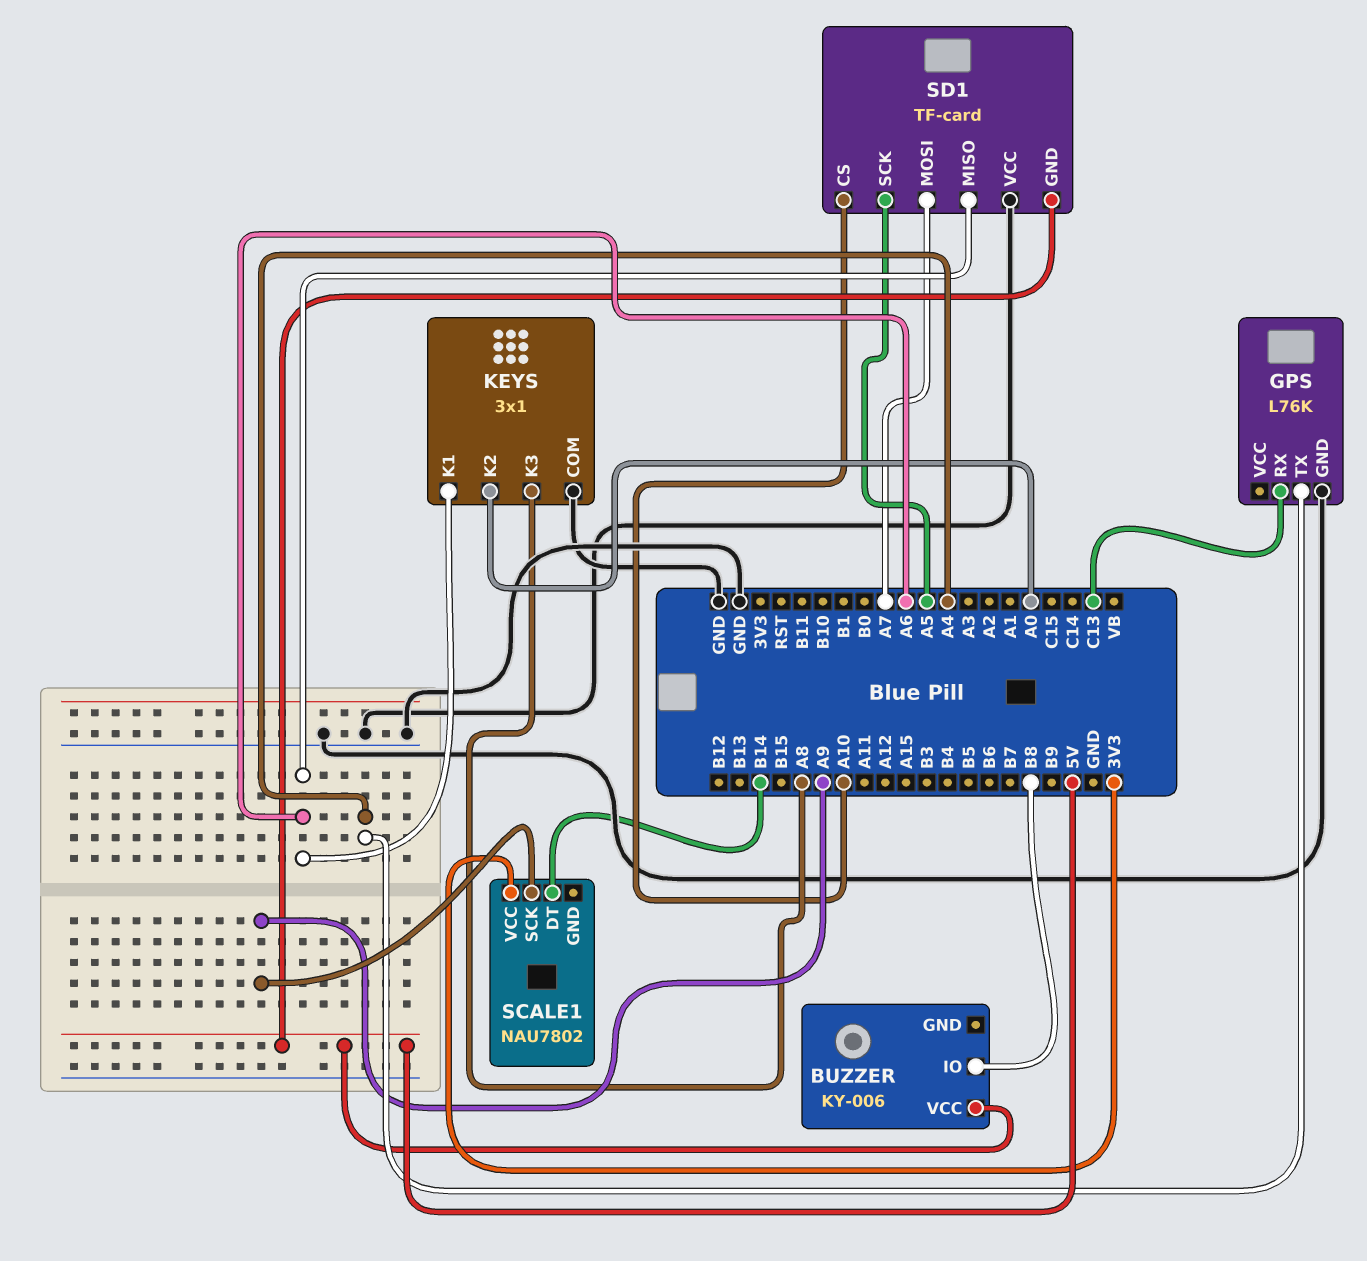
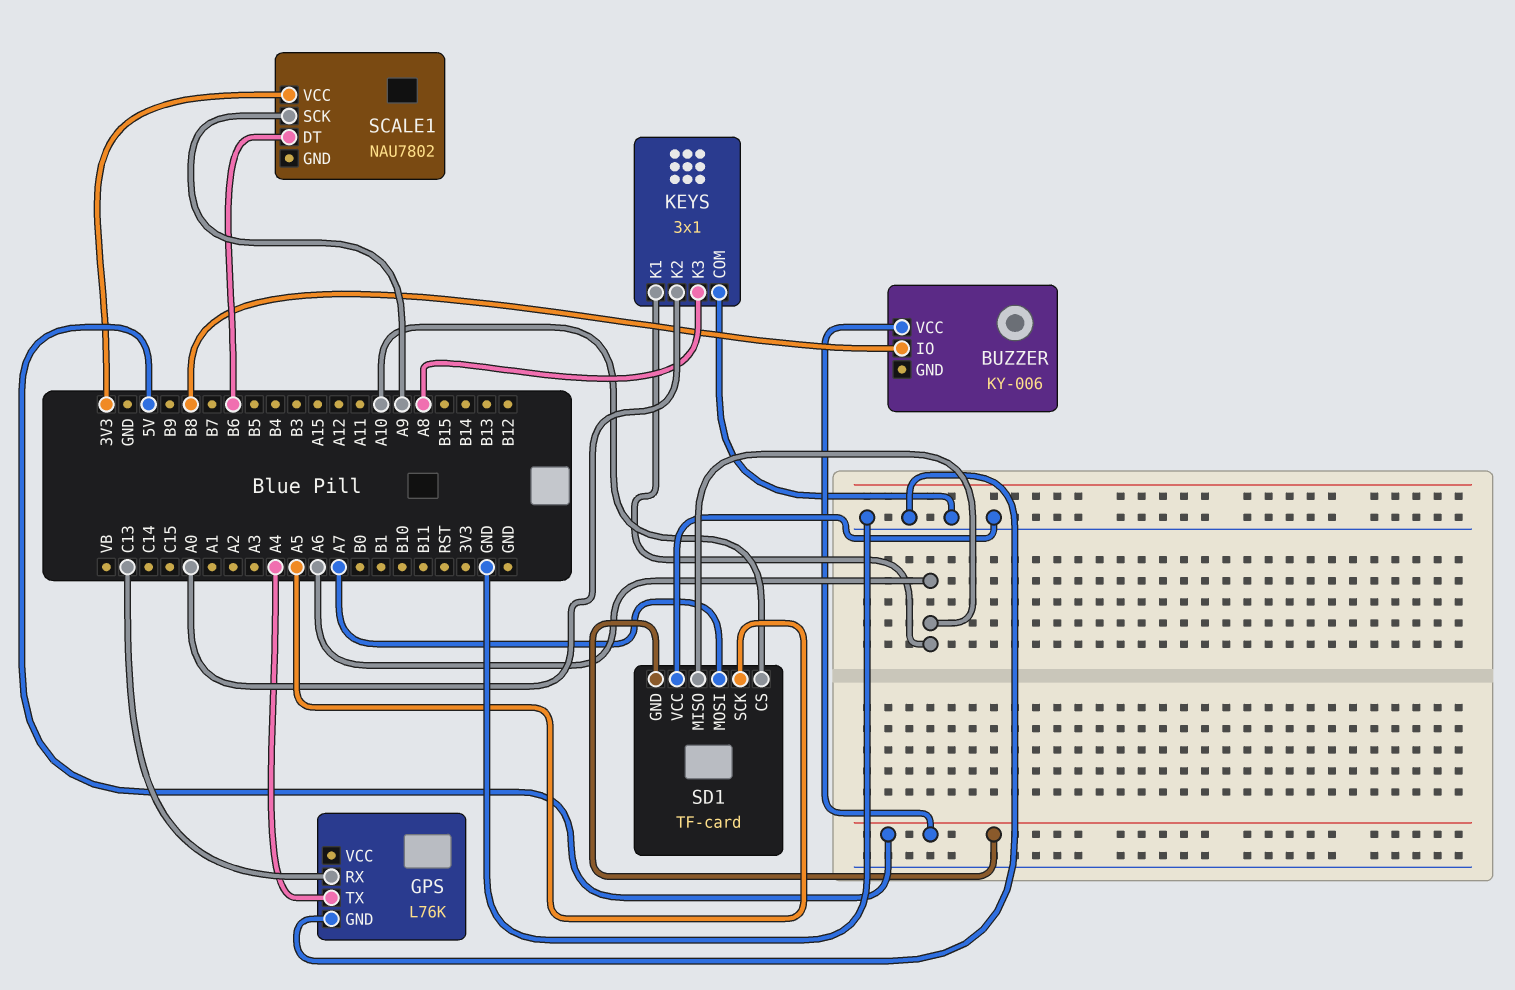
SCALE1 pin DT: B14 -> B6

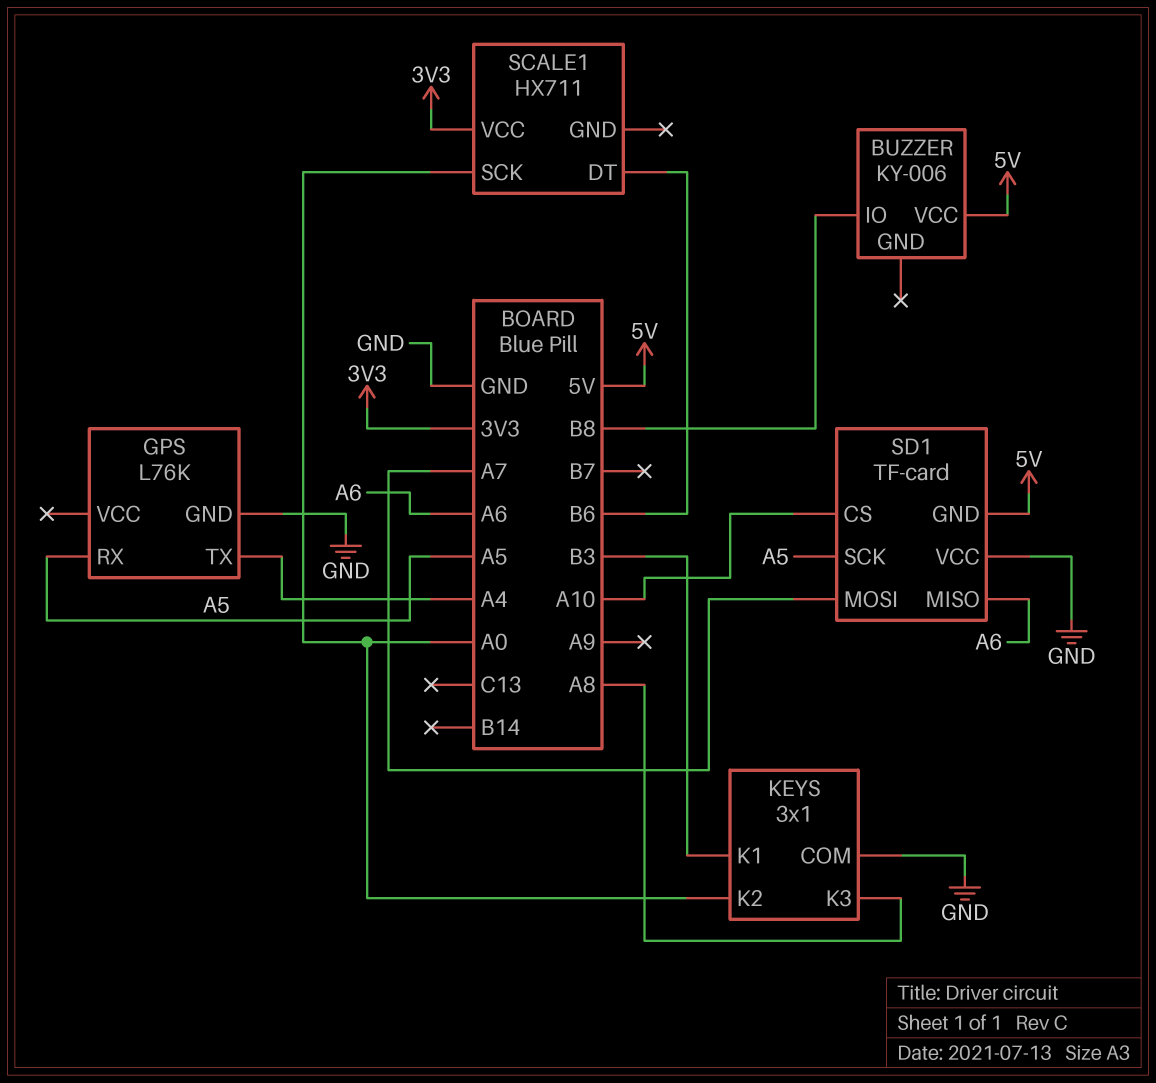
GPS pin RX: C13 -> A5
KEYS pin K1: A6 -> B3
SCALE1: NAU7802 -> HX711
SCALE1 pin SCK: A9 -> A0

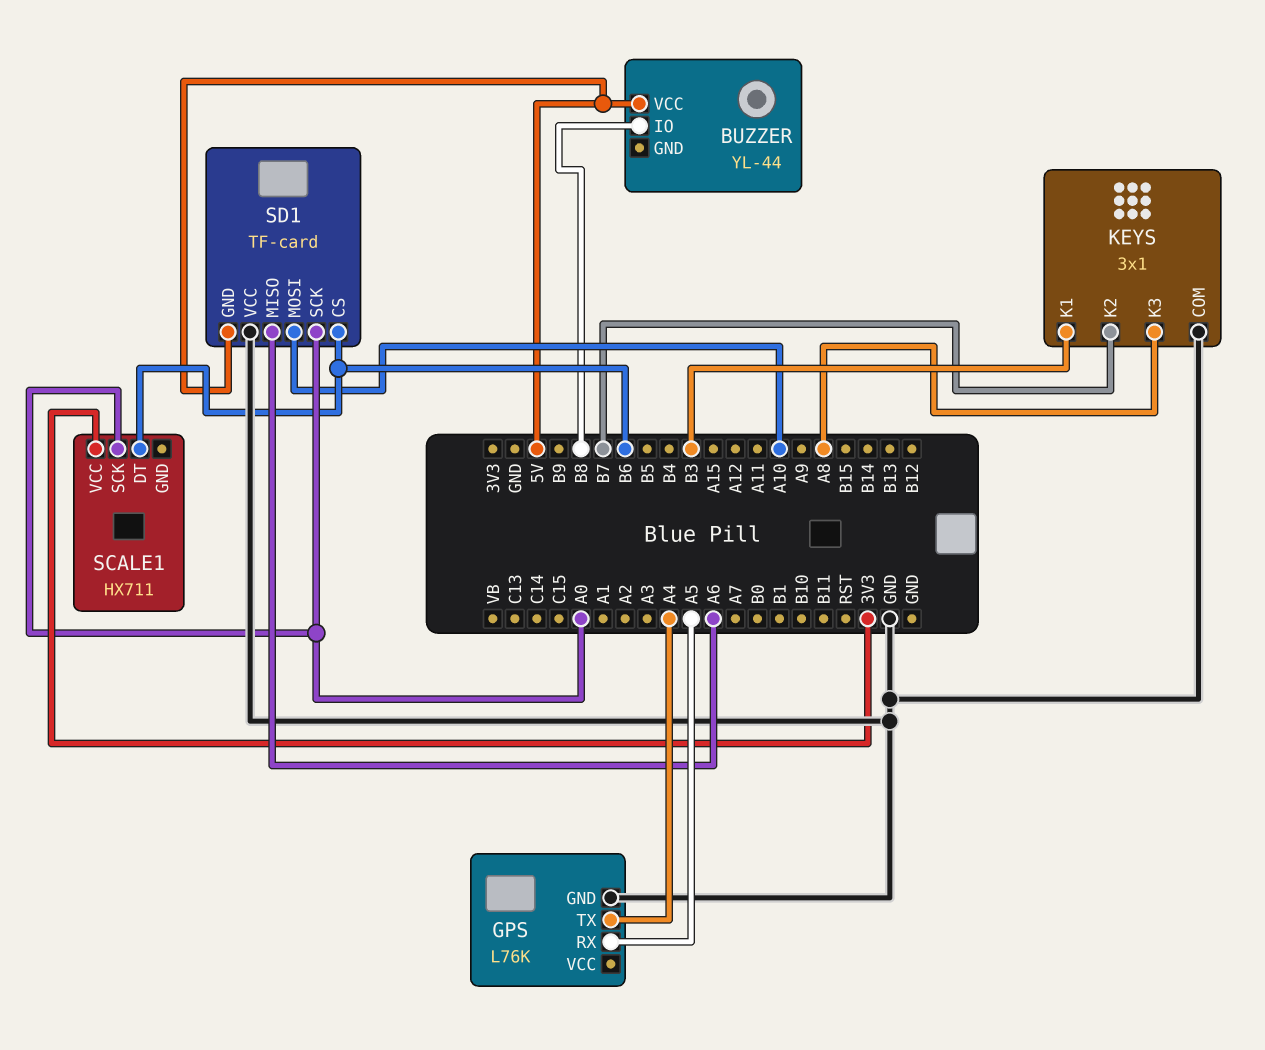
BUZZER: KY-006 -> YL-44
KEYS pin K2: A0 -> B7
SD1 pin CS: A10 -> B6
SD1 pin MOSI: A7 -> A10
SD1 pin SCK: A5 -> A0

